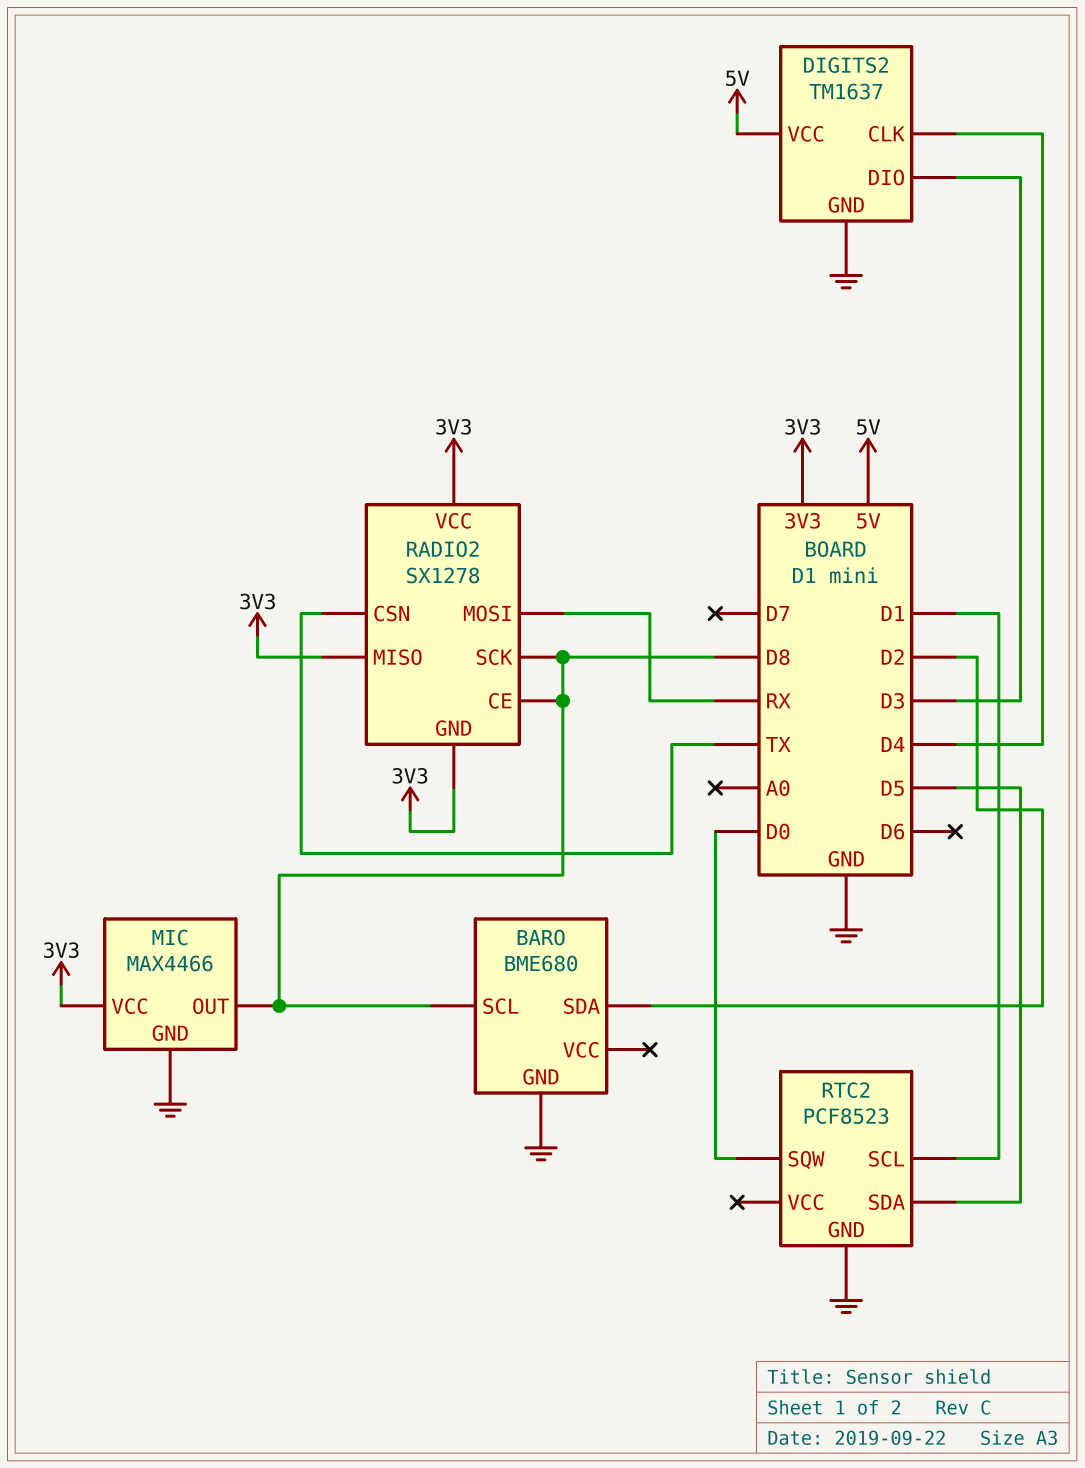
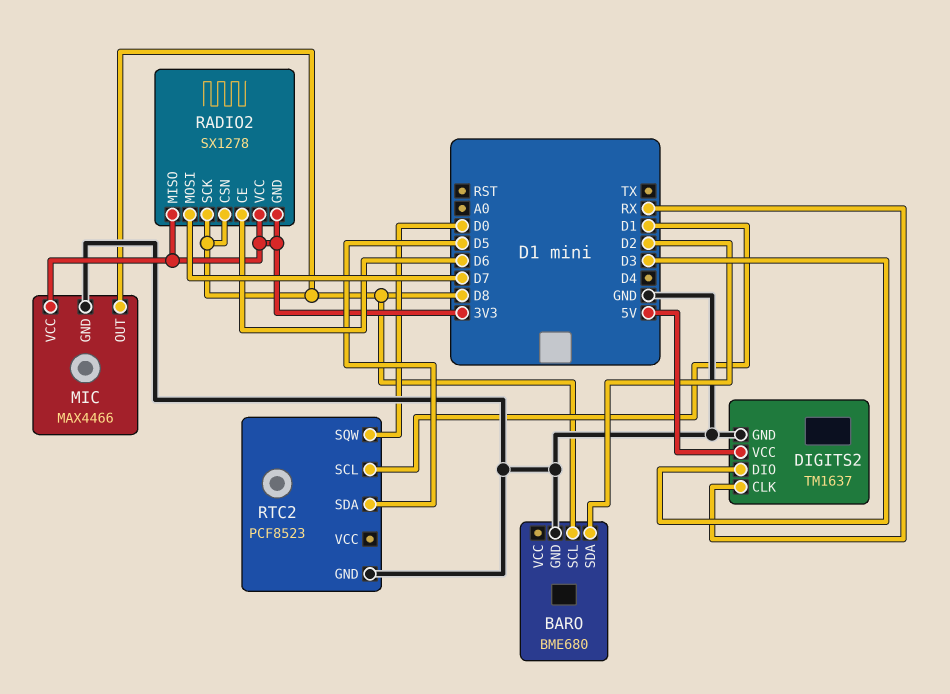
DIGITS2 pin CLK: D4 -> RX
RADIO2 pin CE: D8 -> D6
RADIO2 pin CSN: TX -> D8
RADIO2 pin MOSI: RX -> D7

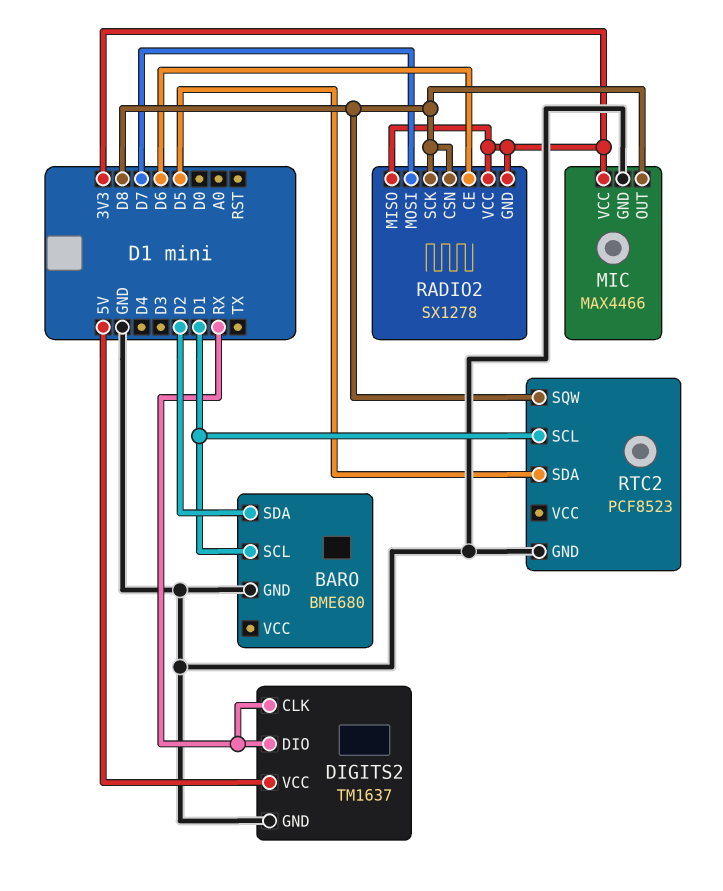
BARO pin SCL: D8 -> D1
DIGITS2 pin DIO: D3 -> RX
RTC2 pin SQW: D0 -> D8

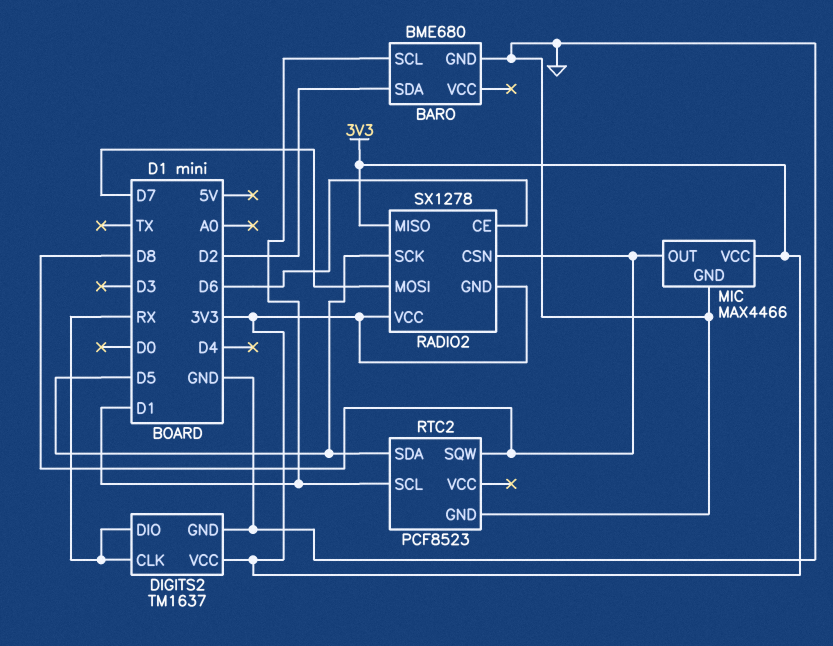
DIGITS2 pin VCC: 5V -> 3V3
RADIO2 pin SCK: D8 -> D5

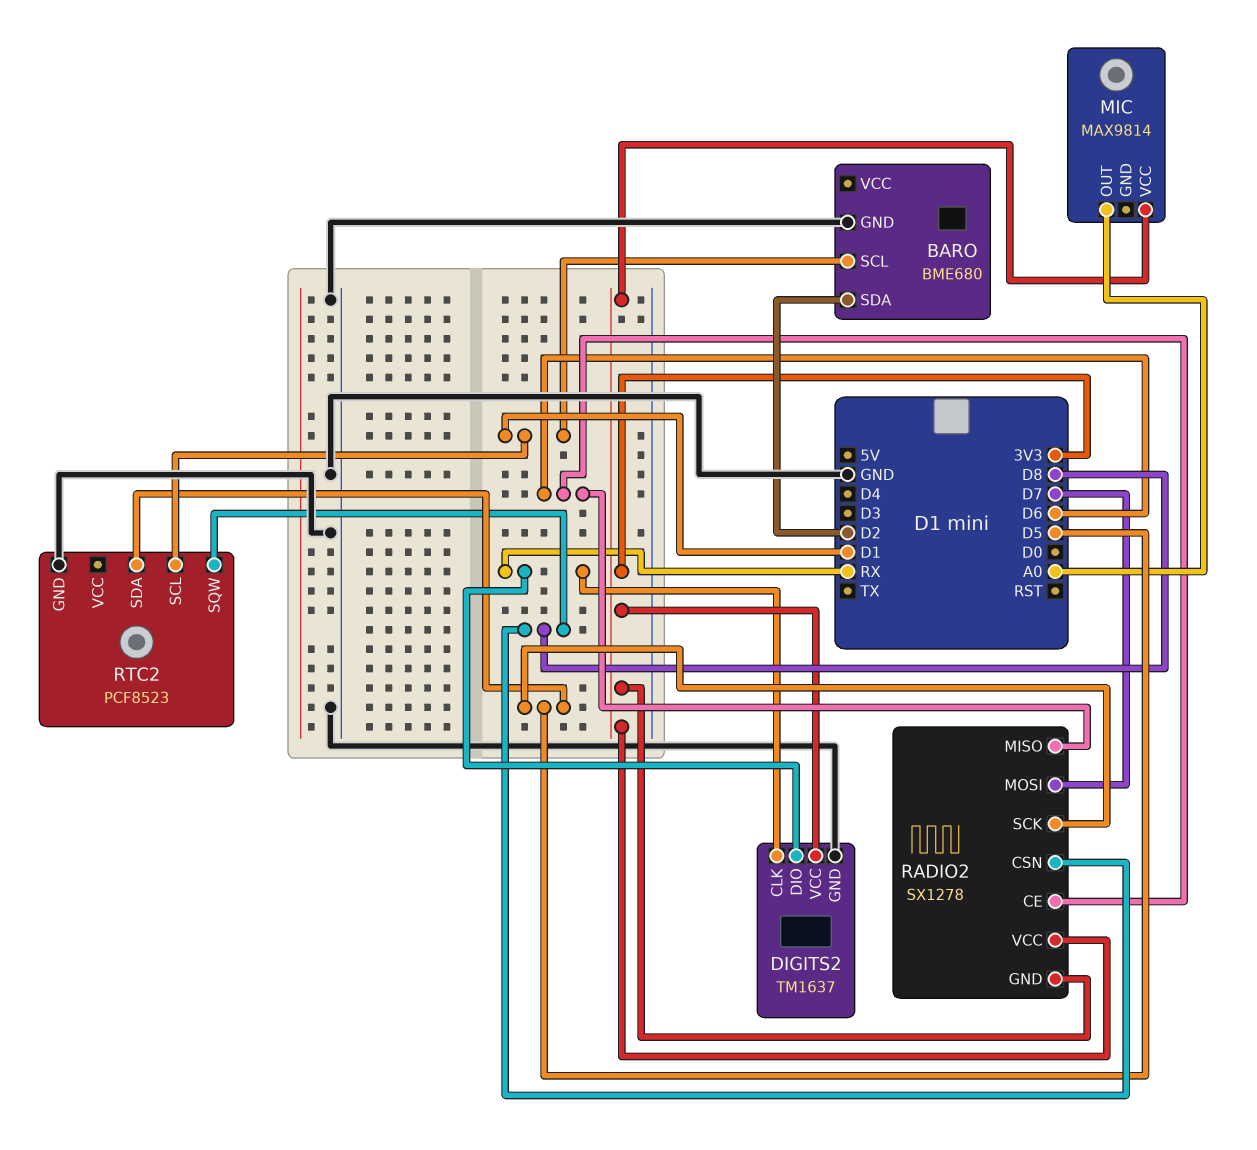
MIC: MAX4466 -> MAX9814
MIC pin GND: GND -> none
MIC pin OUT: D8 -> A0
RADIO2 pin MISO: 3V3 -> D6

